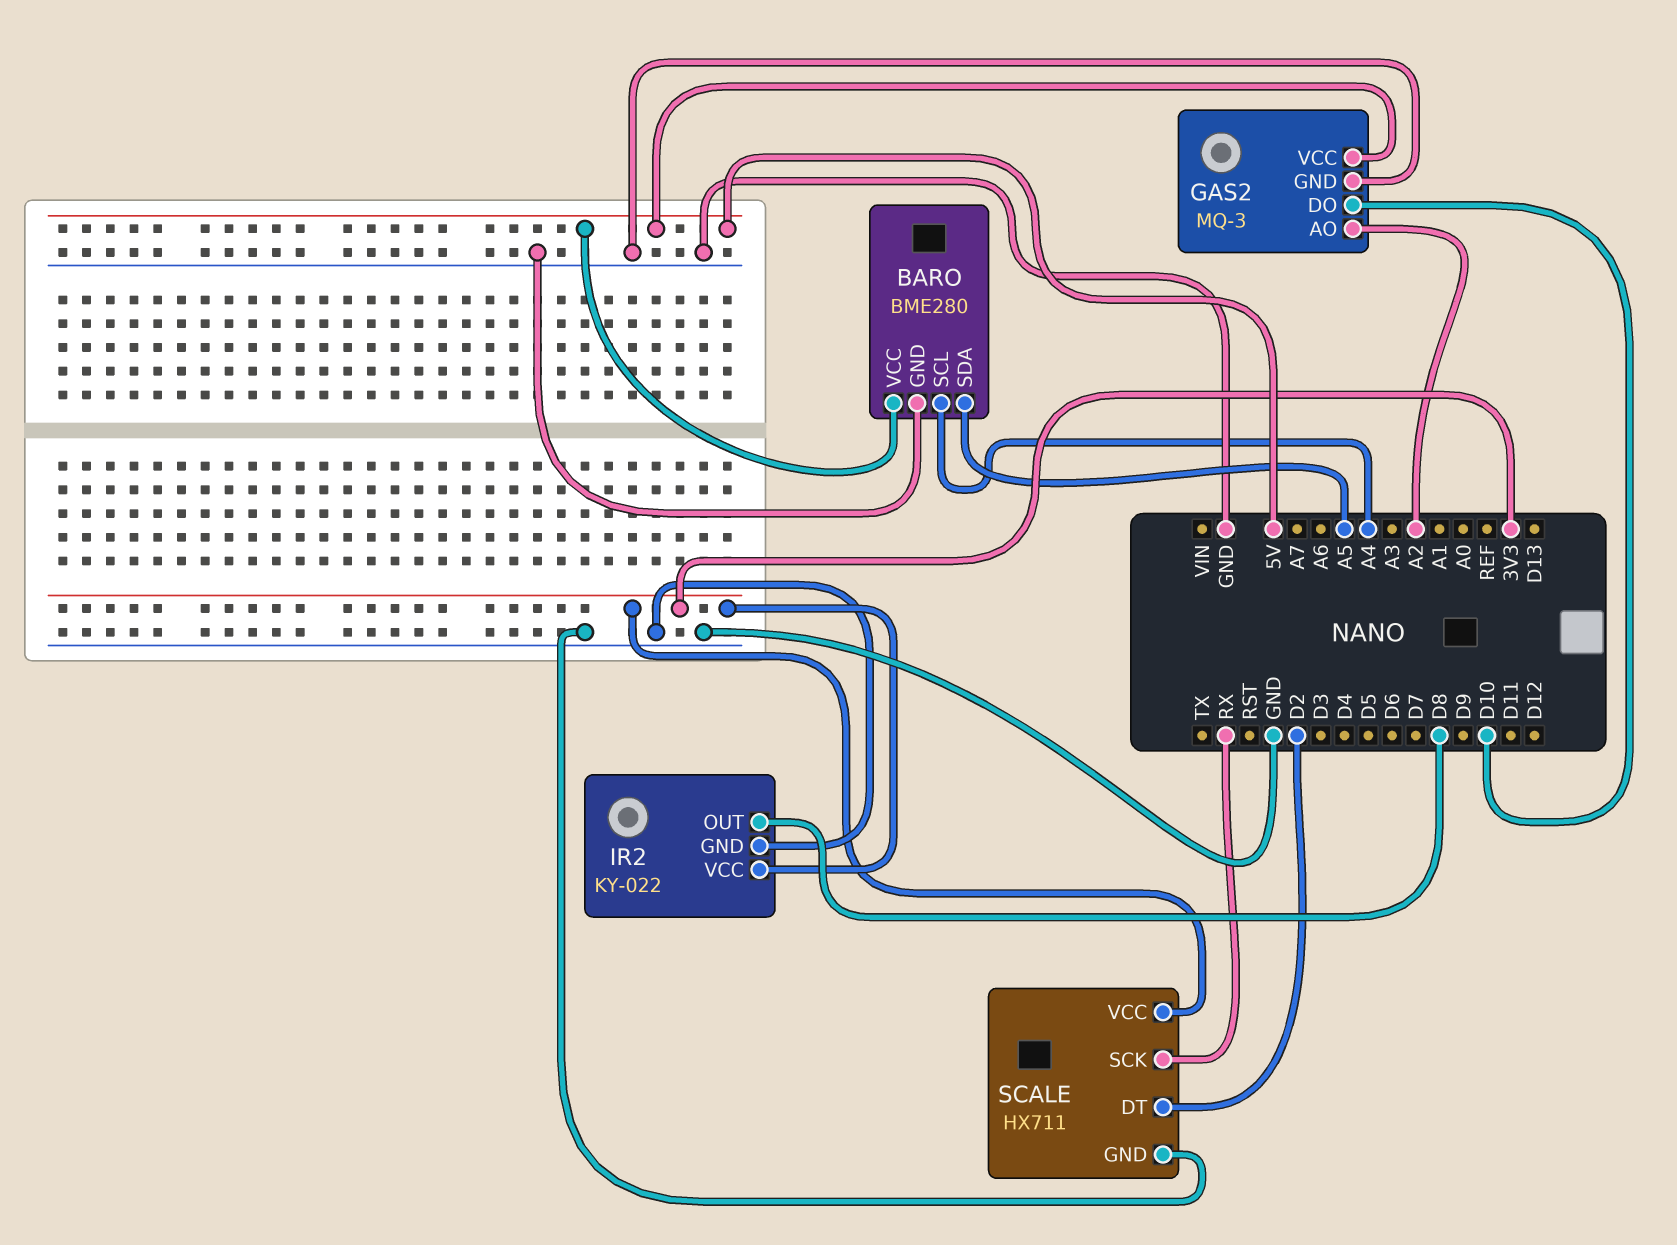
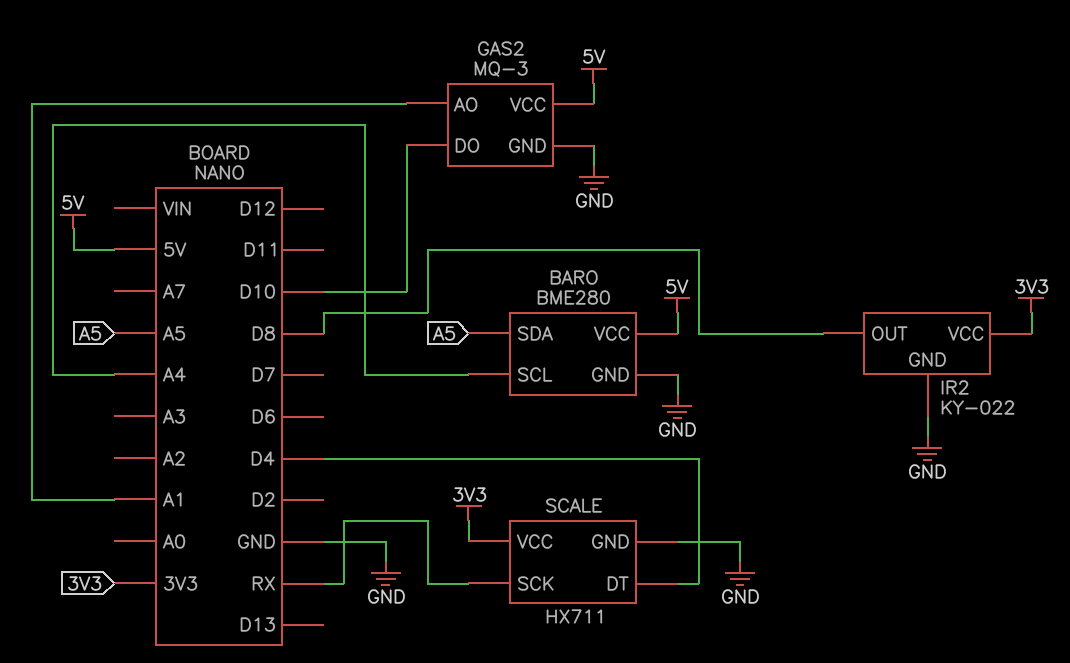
GAS2 pin AO: A2 -> A1
SCALE pin DT: D2 -> D4

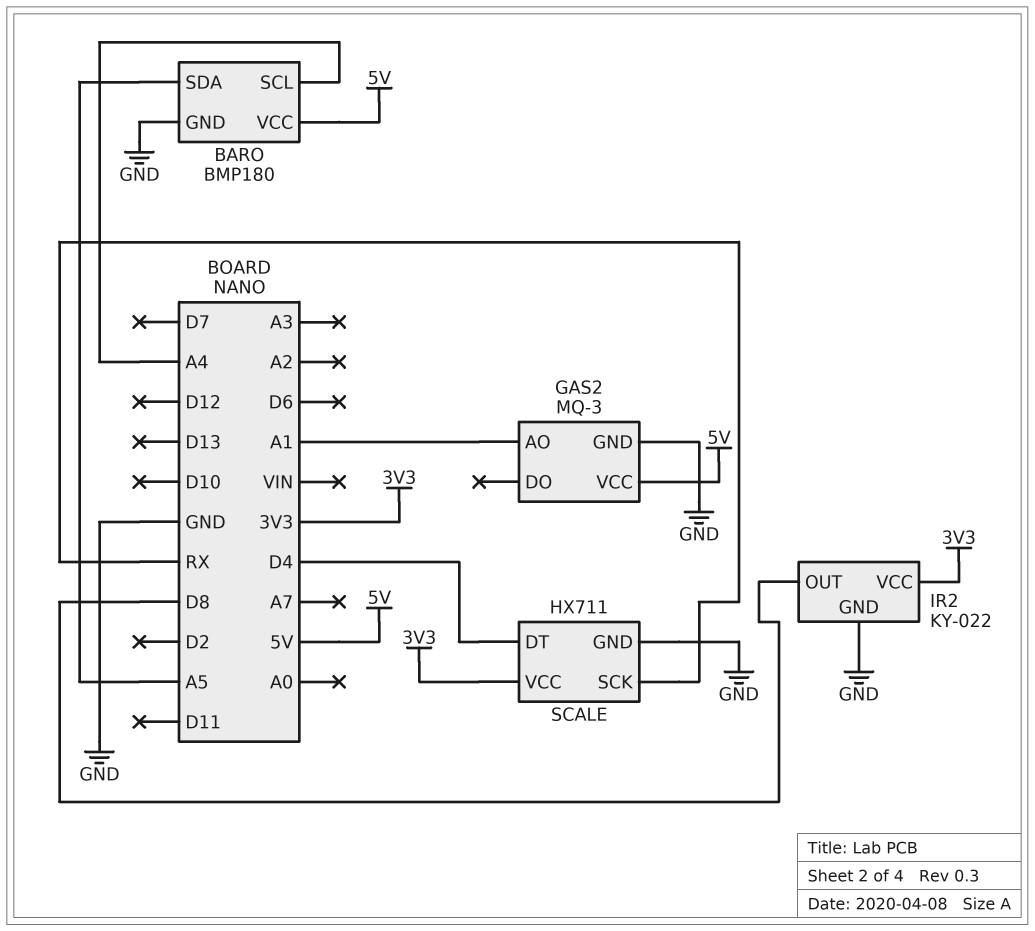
BARO: BME280 -> BMP180
GAS2 pin DO: D10 -> none

